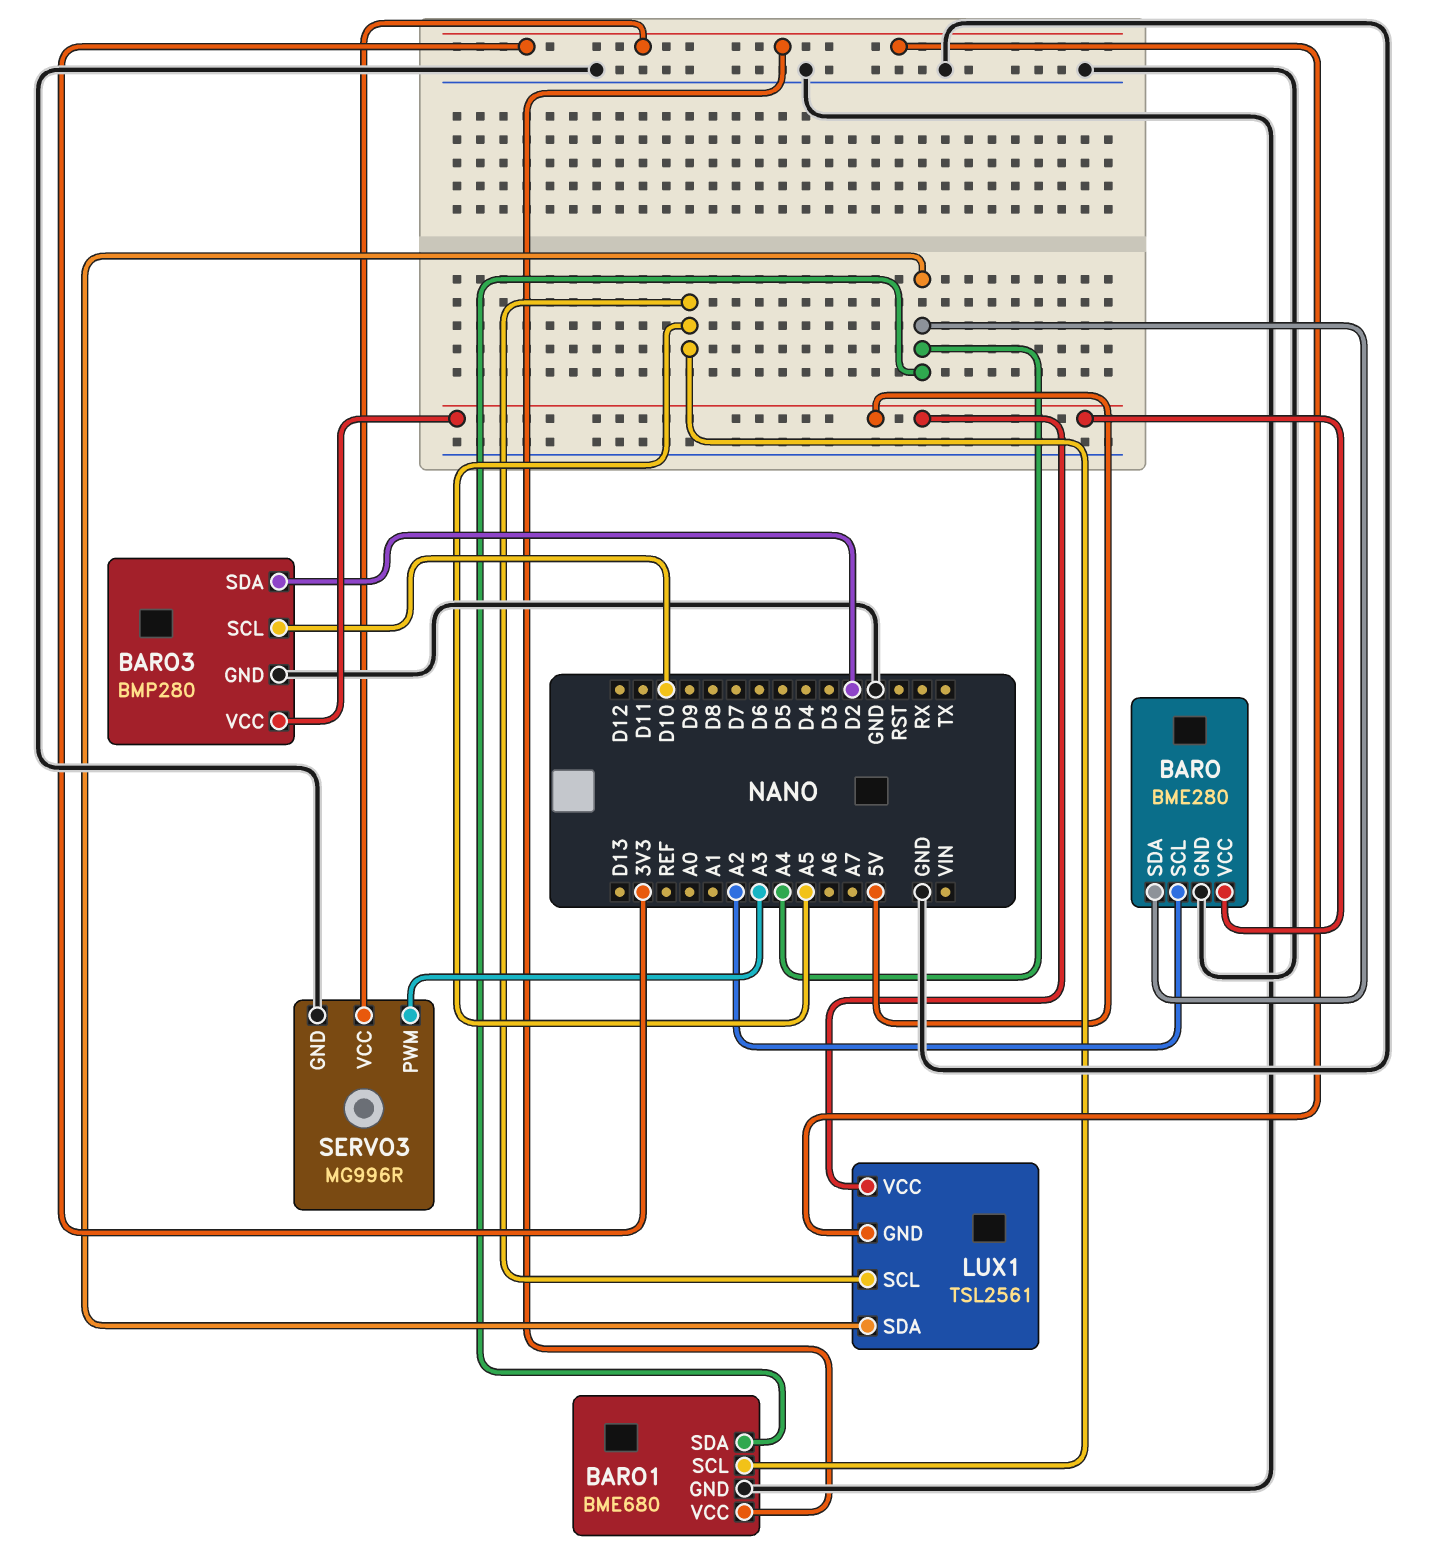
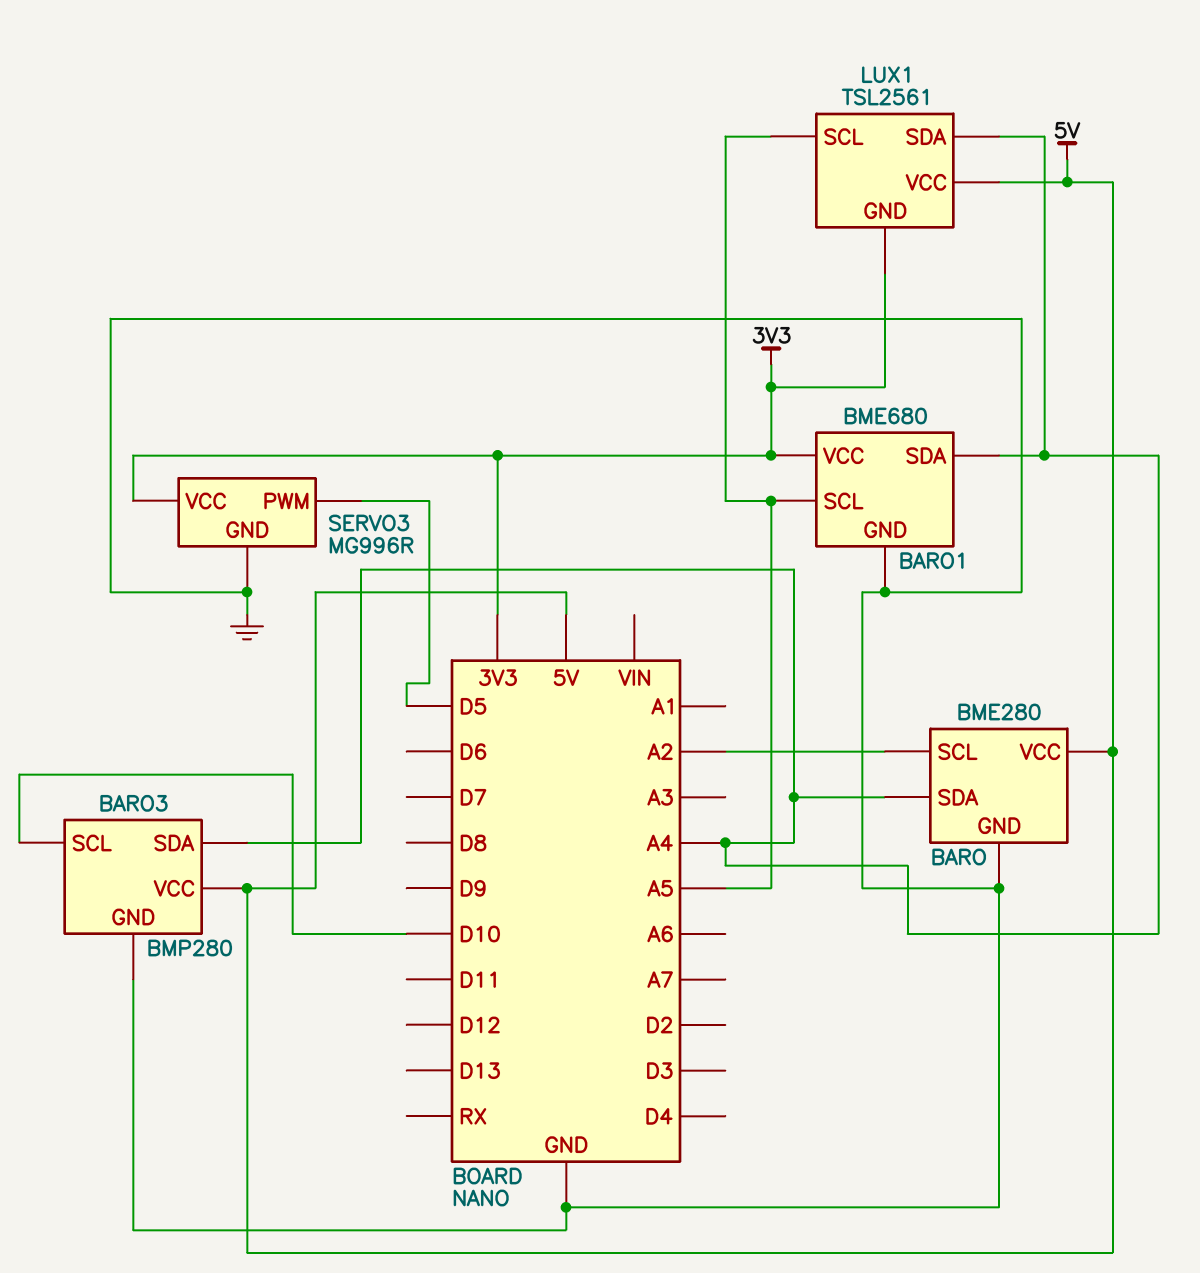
BARO3 pin SDA: D2 -> A4
SERVO3 pin PWM: A3 -> D5

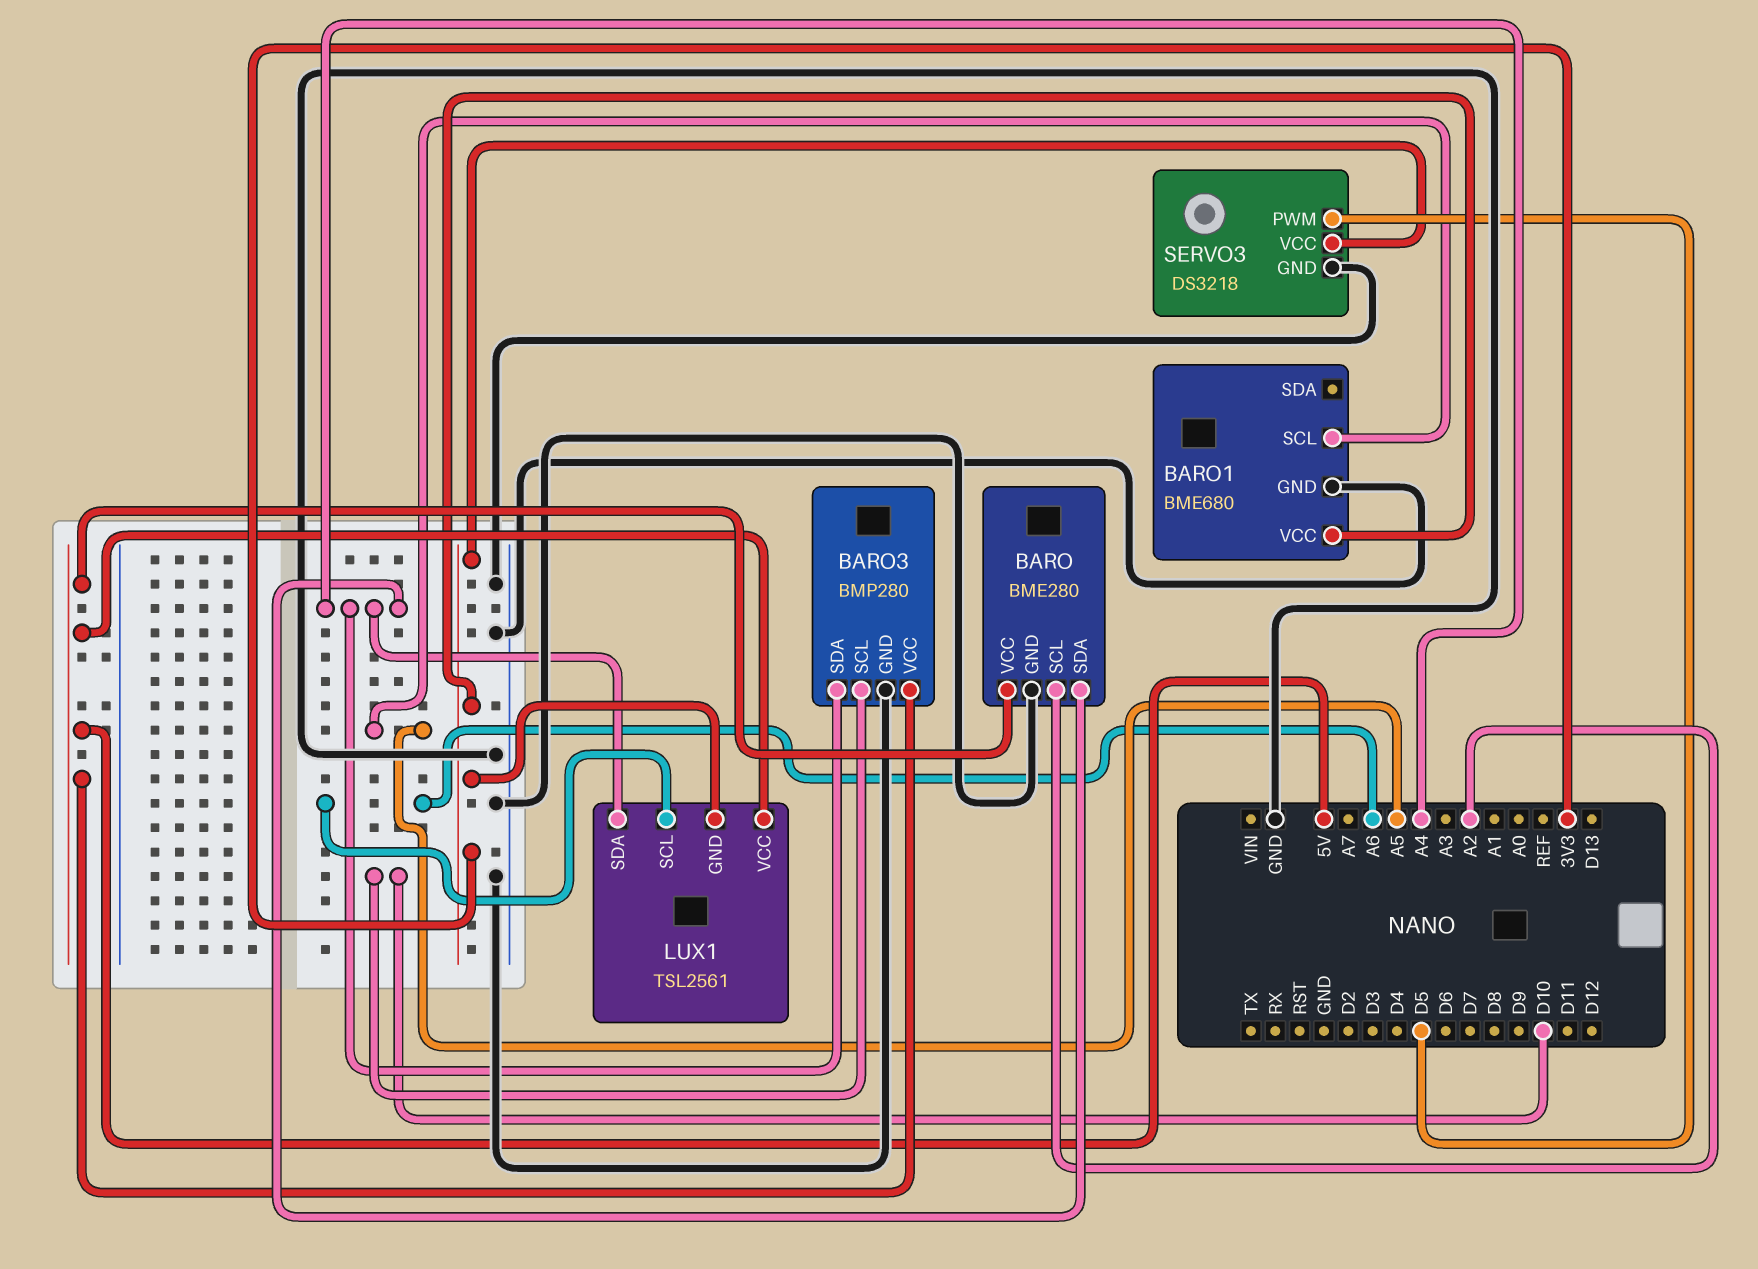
BARO1 pin SDA: A4 -> none
LUX1 pin SCL: A5 -> A6
SERVO3: MG996R -> DS3218

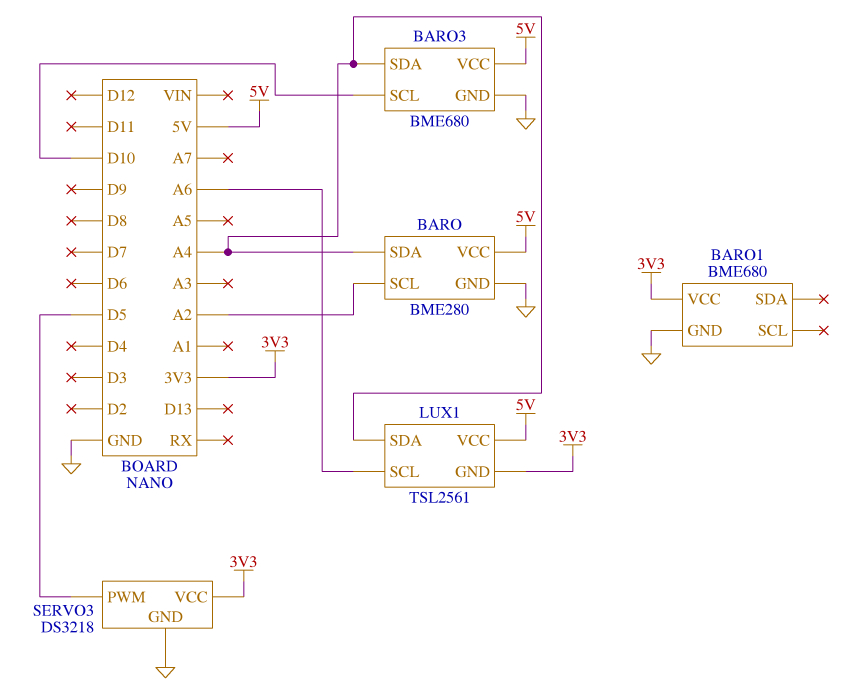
BARO1 pin SCL: A5 -> none
BARO3: BMP280 -> BME680

